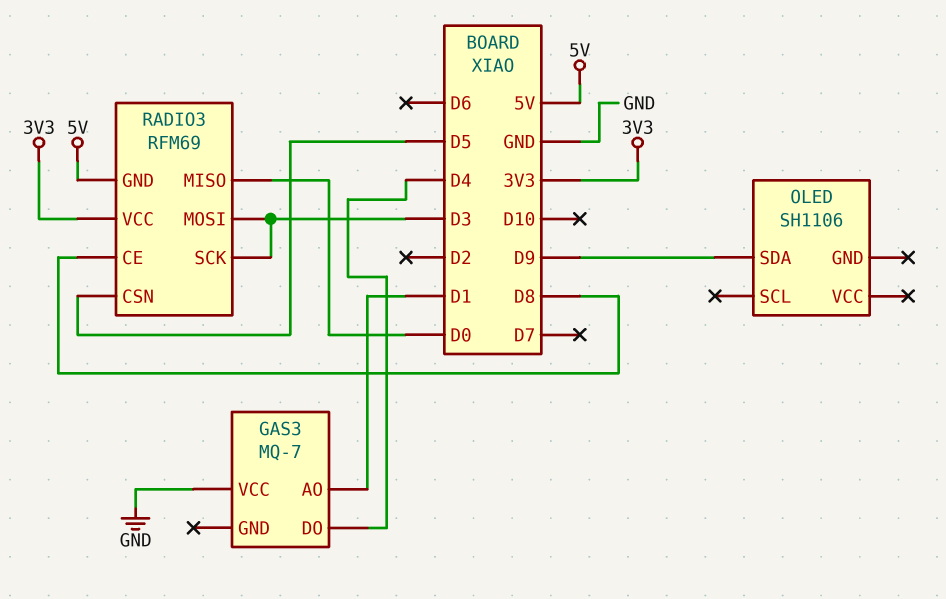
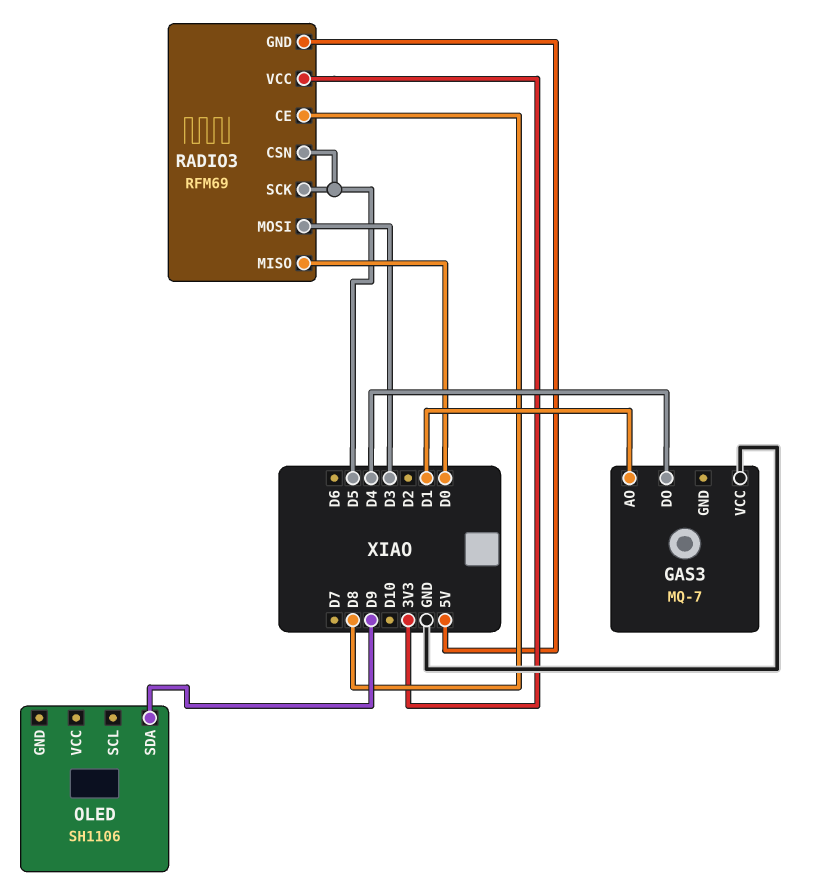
RADIO3 pin SCK: D3 -> D5

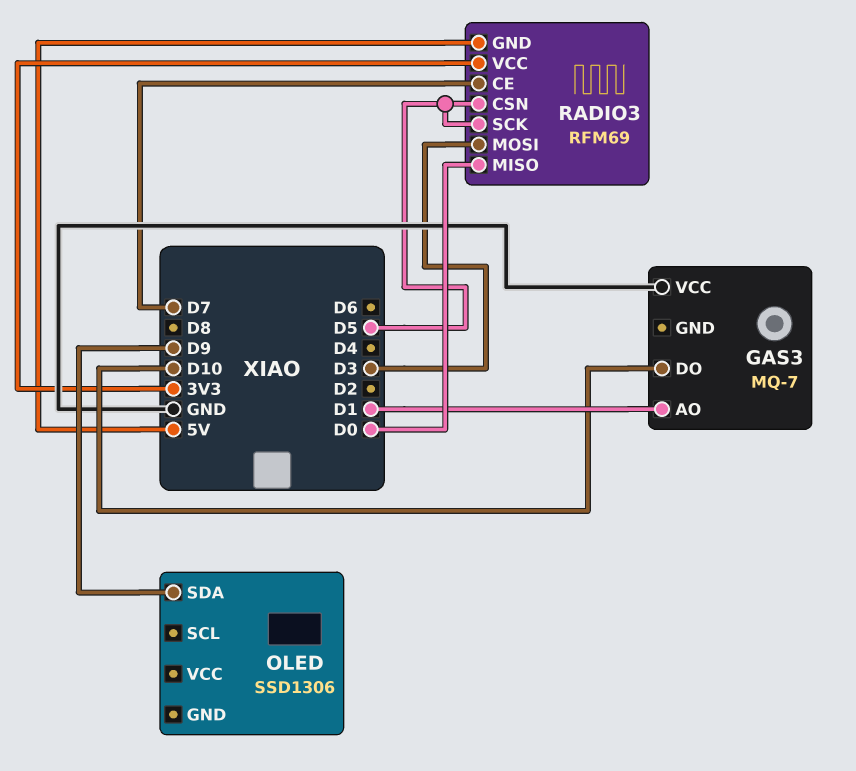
GAS3 pin DO: D4 -> D10
OLED: SH1106 -> SSD1306
RADIO3 pin CE: D8 -> D7

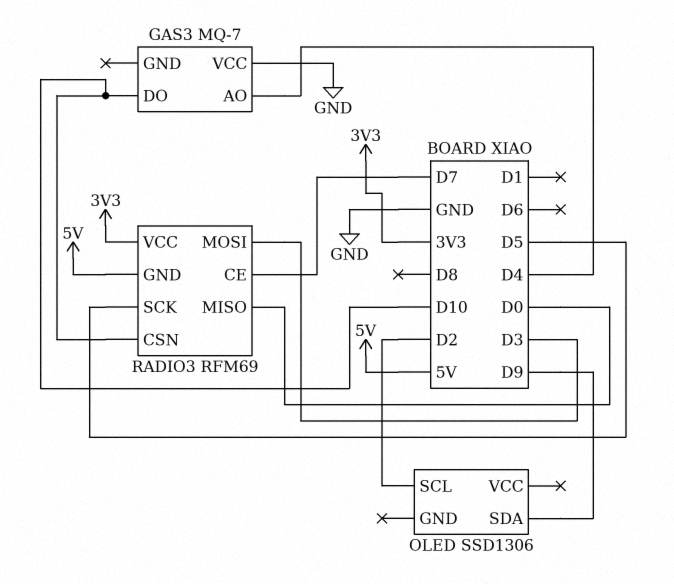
GAS3 pin AO: D1 -> D4
OLED pin SCL: none -> D2
RADIO3 pin CSN: D5 -> D10

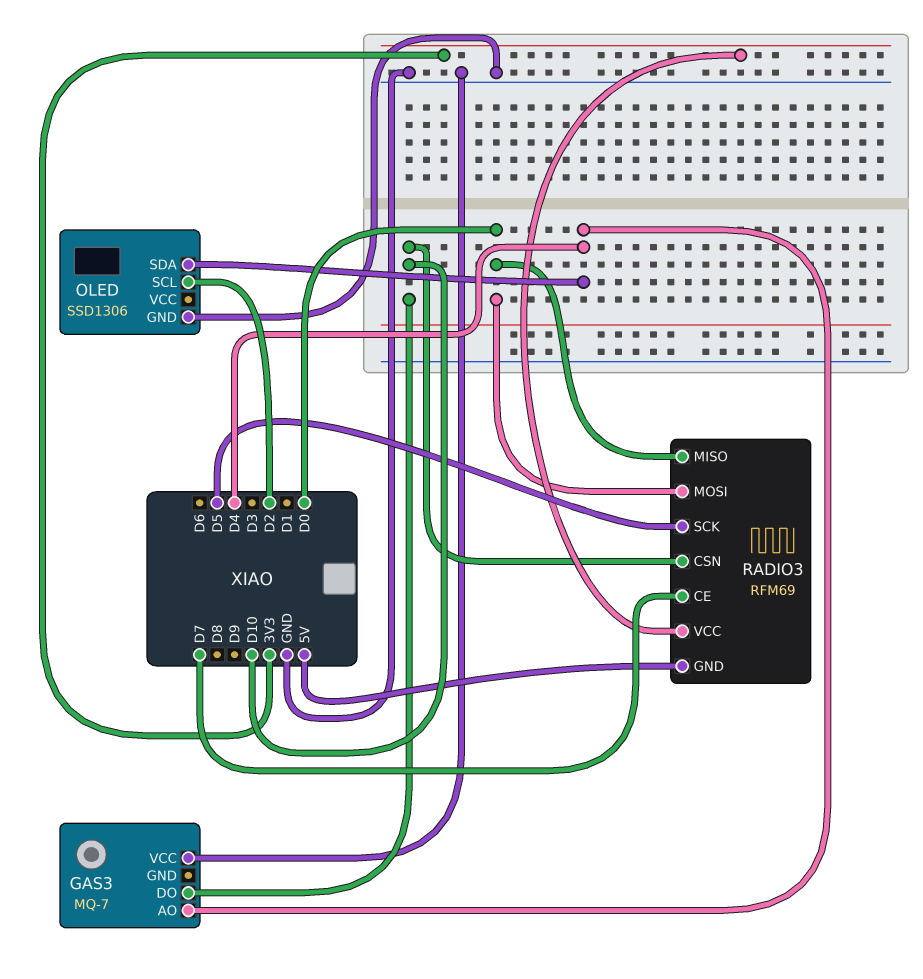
OLED pin GND: none -> GND
OLED pin SDA: D9 -> D4
RADIO3 pin MOSI: D3 -> D0

